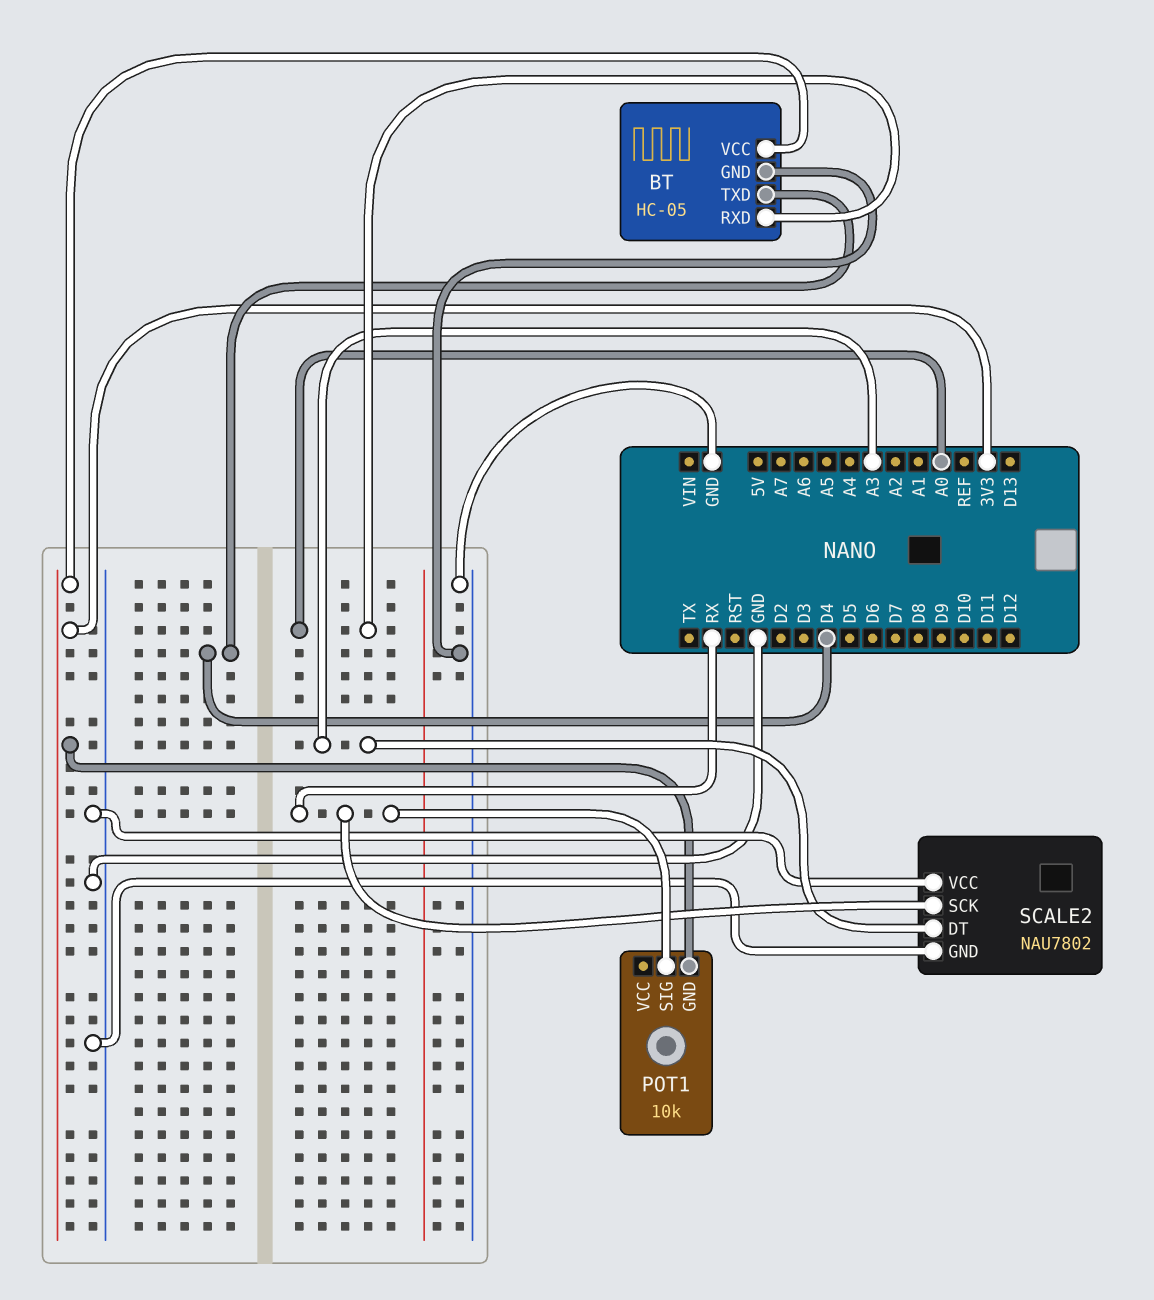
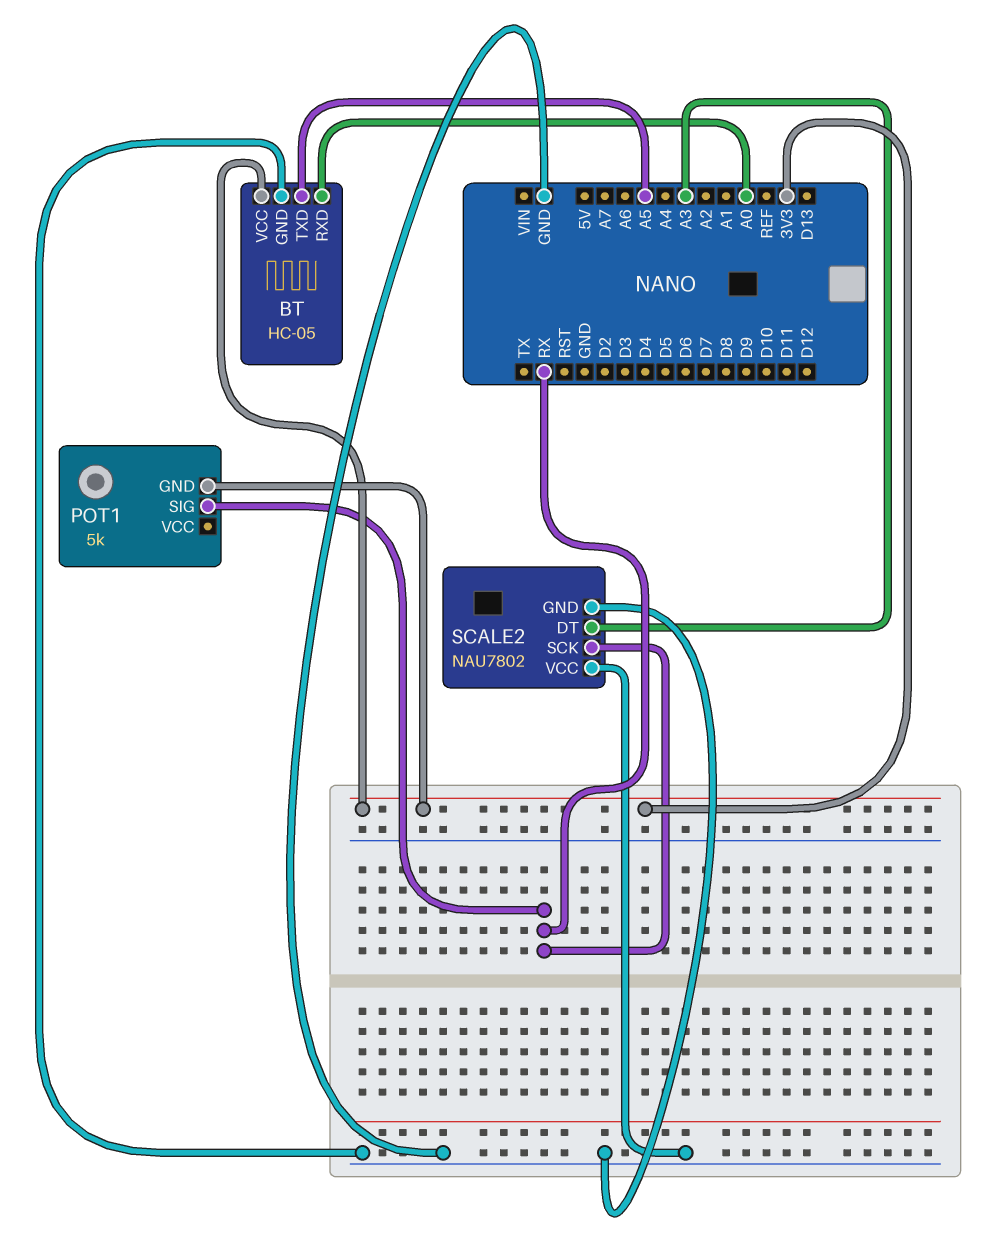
BT pin TXD: D4 -> A5
POT1: 10k -> 5k

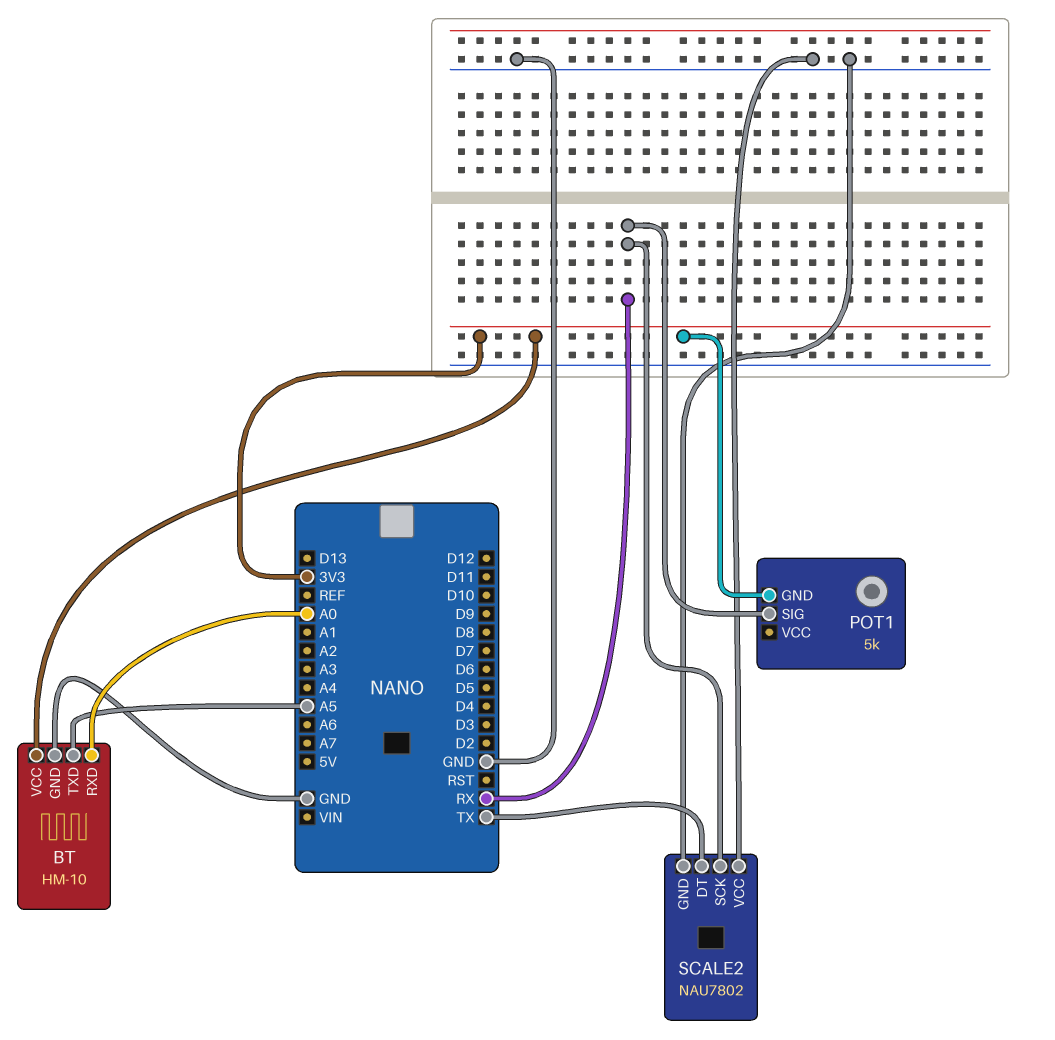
BT: HC-05 -> HM-10
SCALE2 pin DT: A3 -> TX

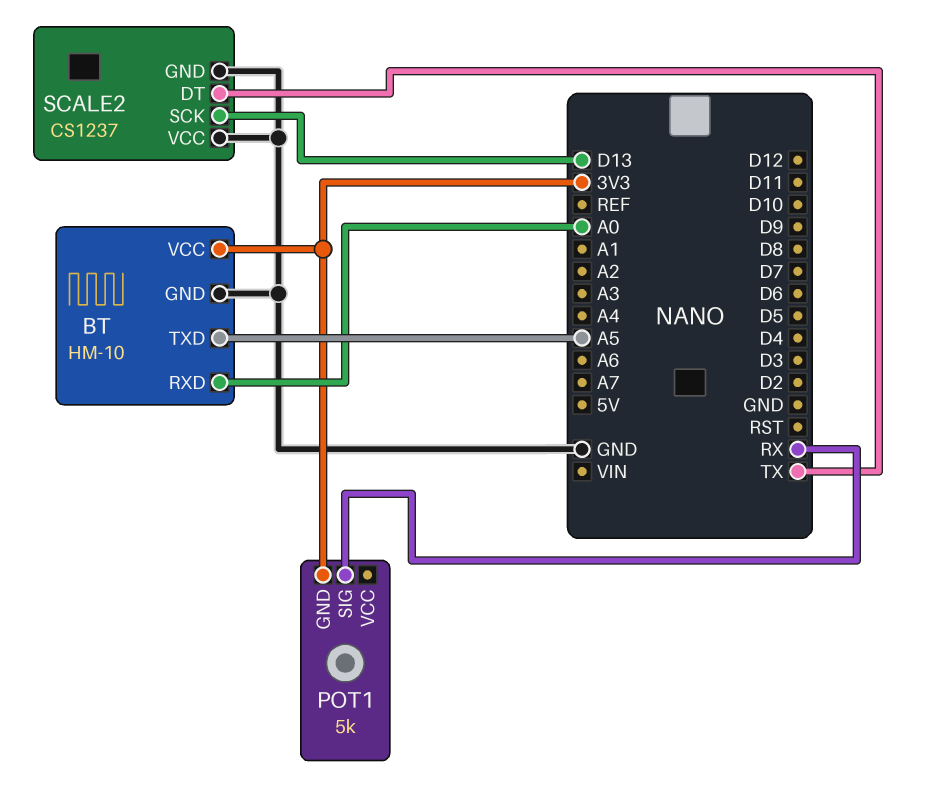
SCALE2: NAU7802 -> CS1237
SCALE2 pin SCK: RX -> D13

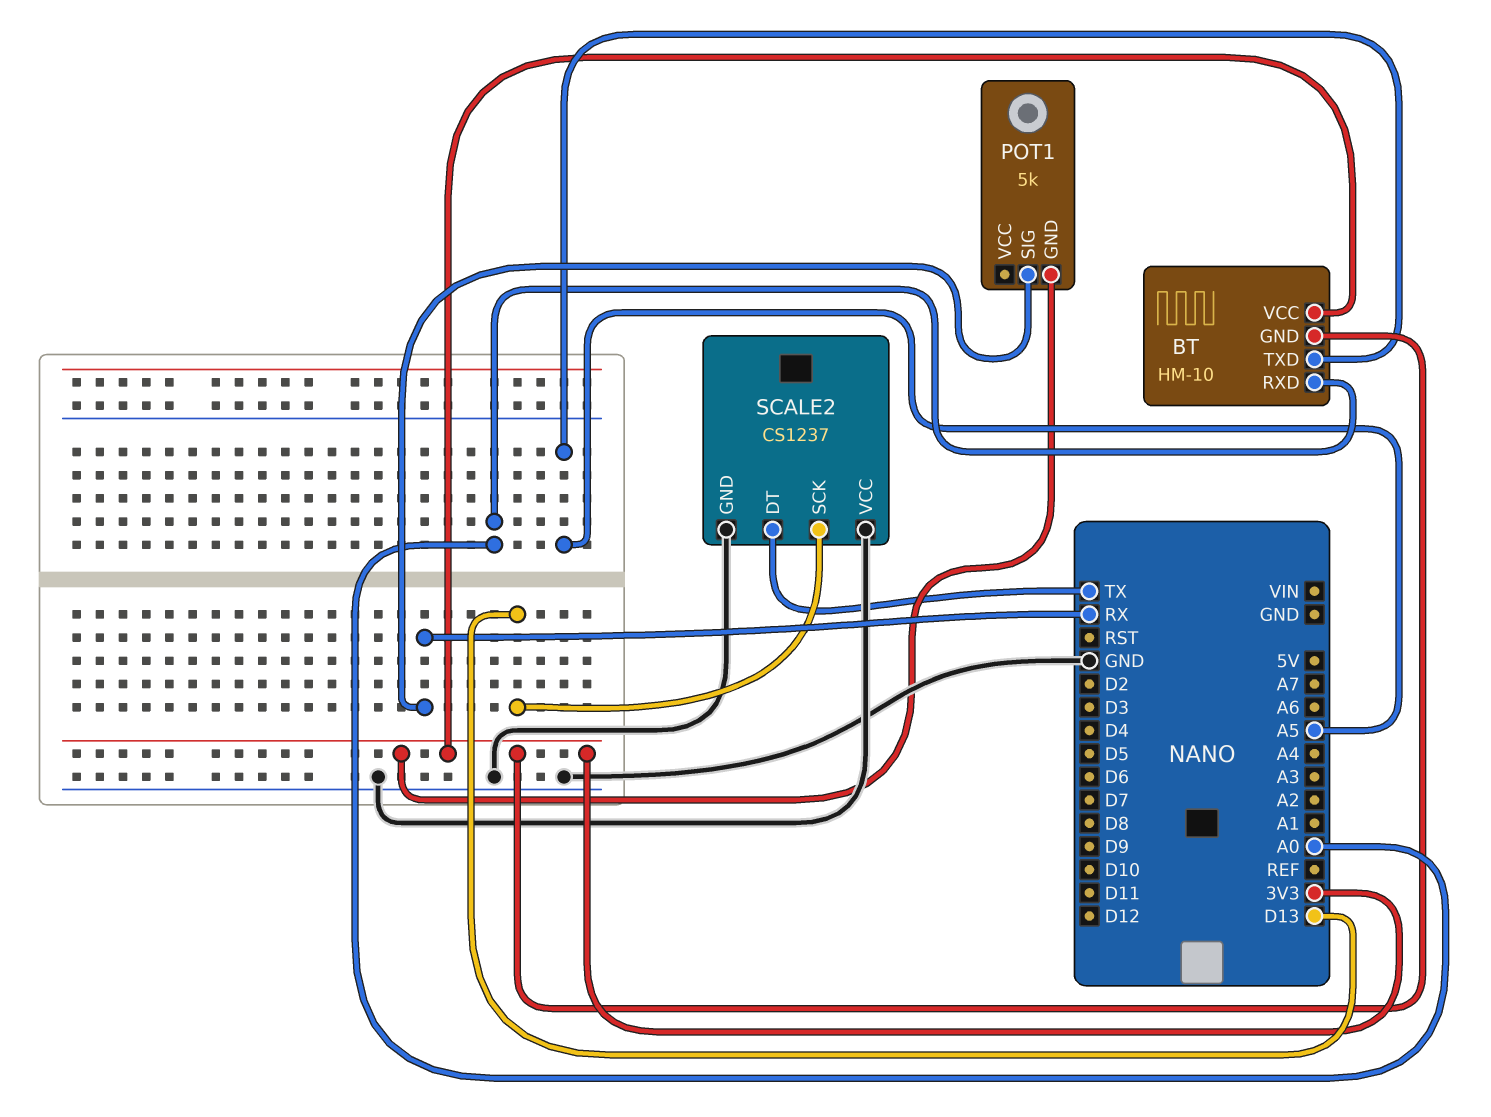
BT pin GND: GND -> 3V3

